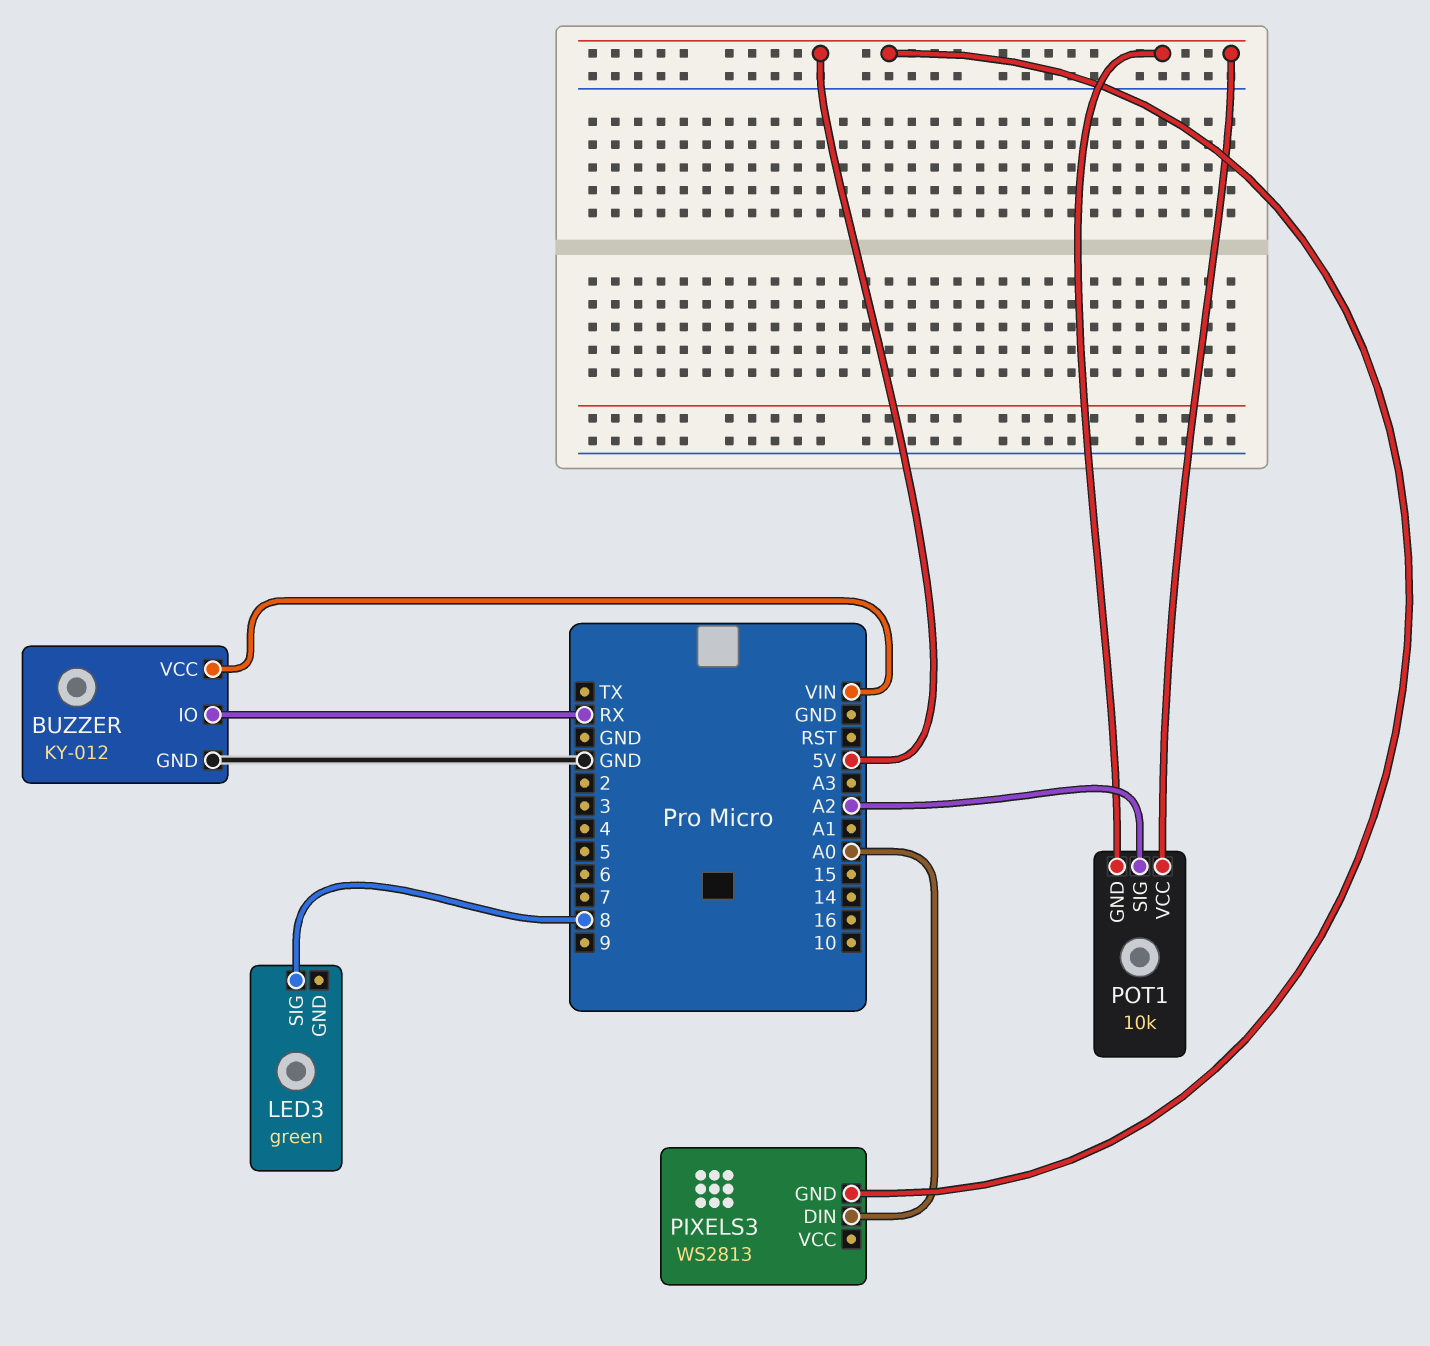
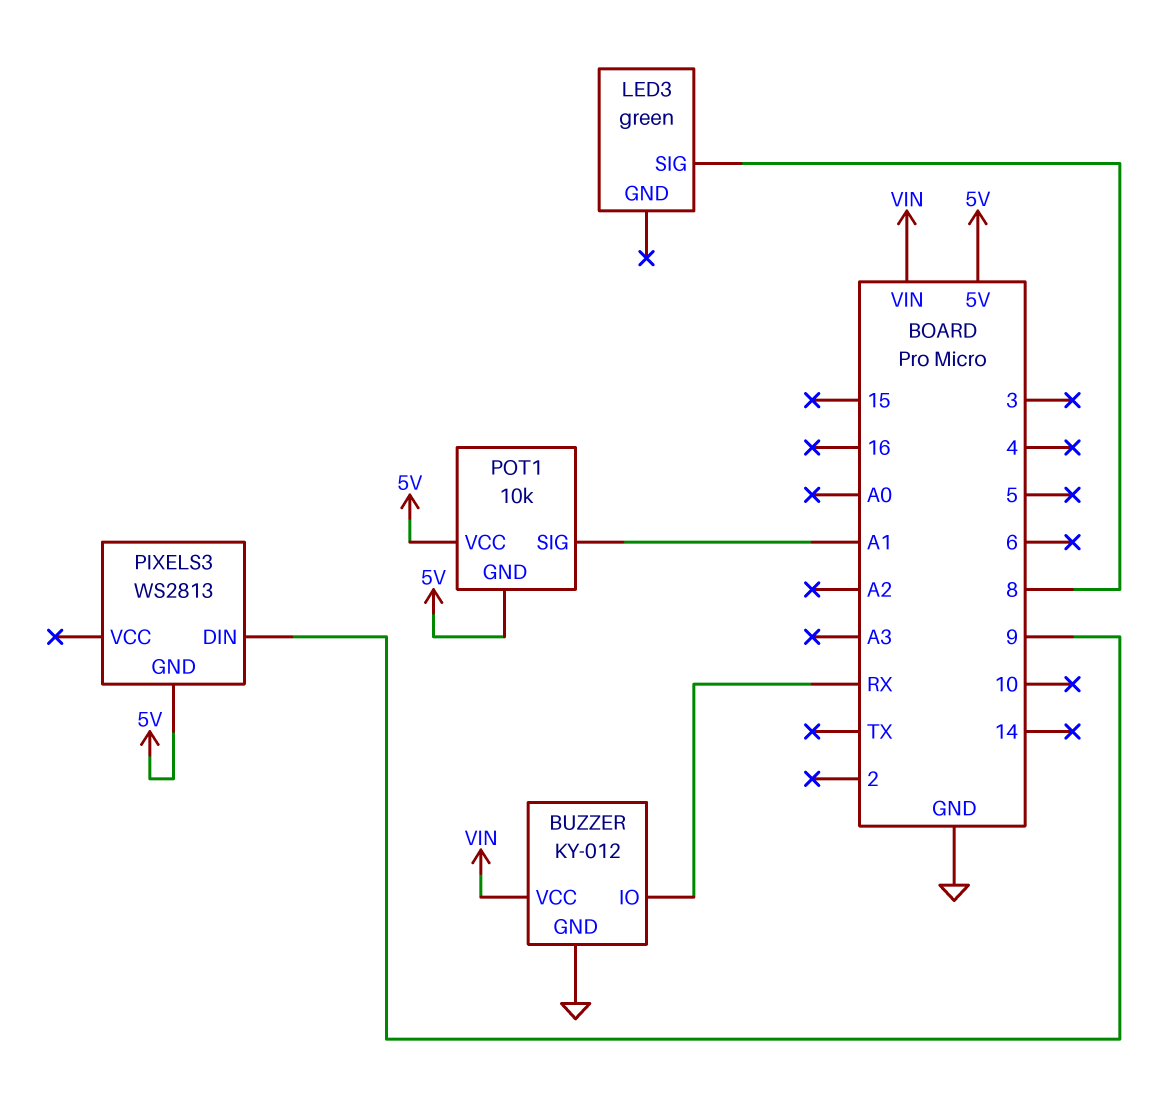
PIXELS3 pin DIN: A0 -> 9
POT1 pin SIG: A2 -> A1

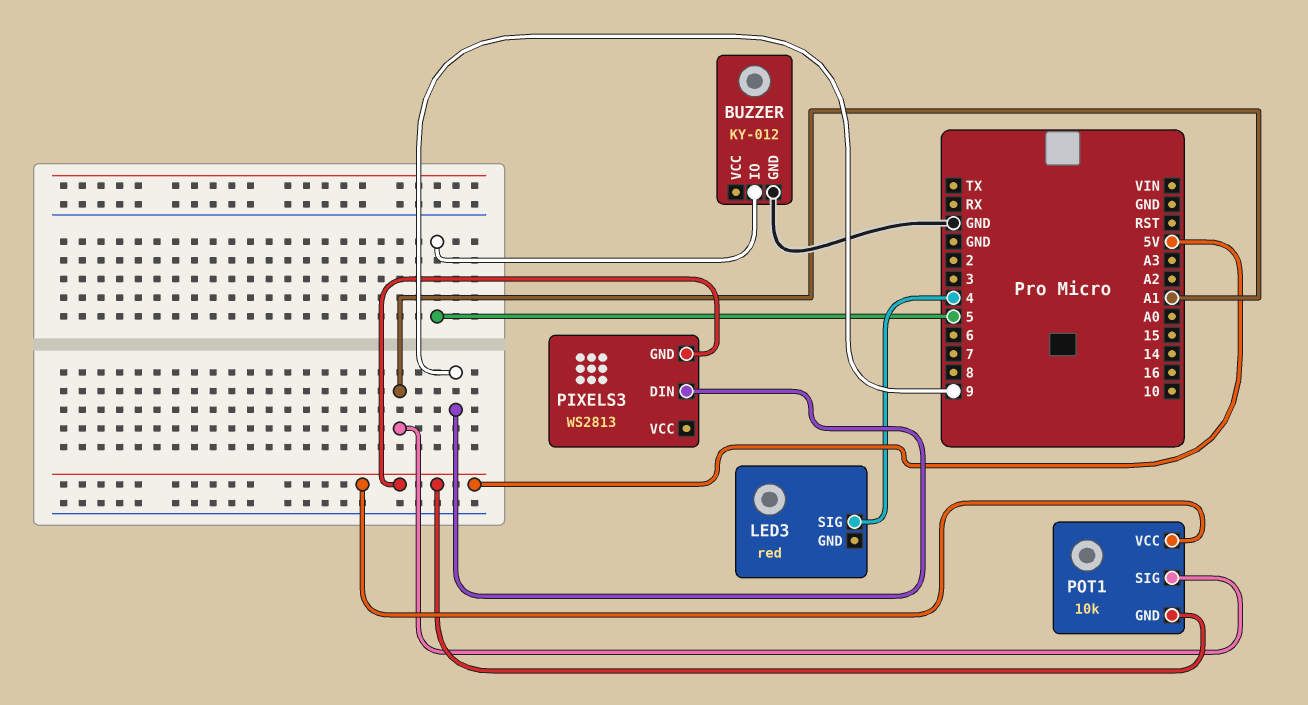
BUZZER pin IO: RX -> 5
BUZZER pin VCC: VIN -> none
LED3: green -> red
LED3 pin SIG: 8 -> 4

